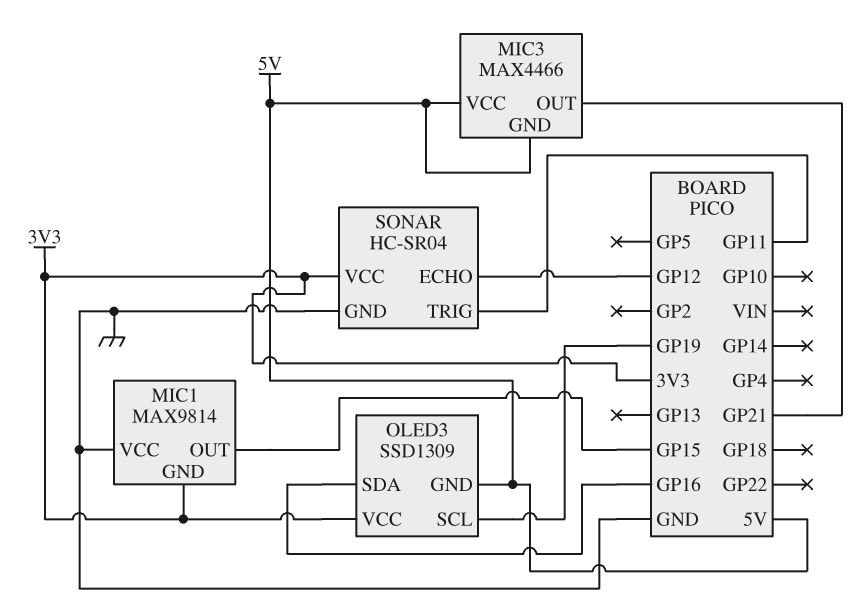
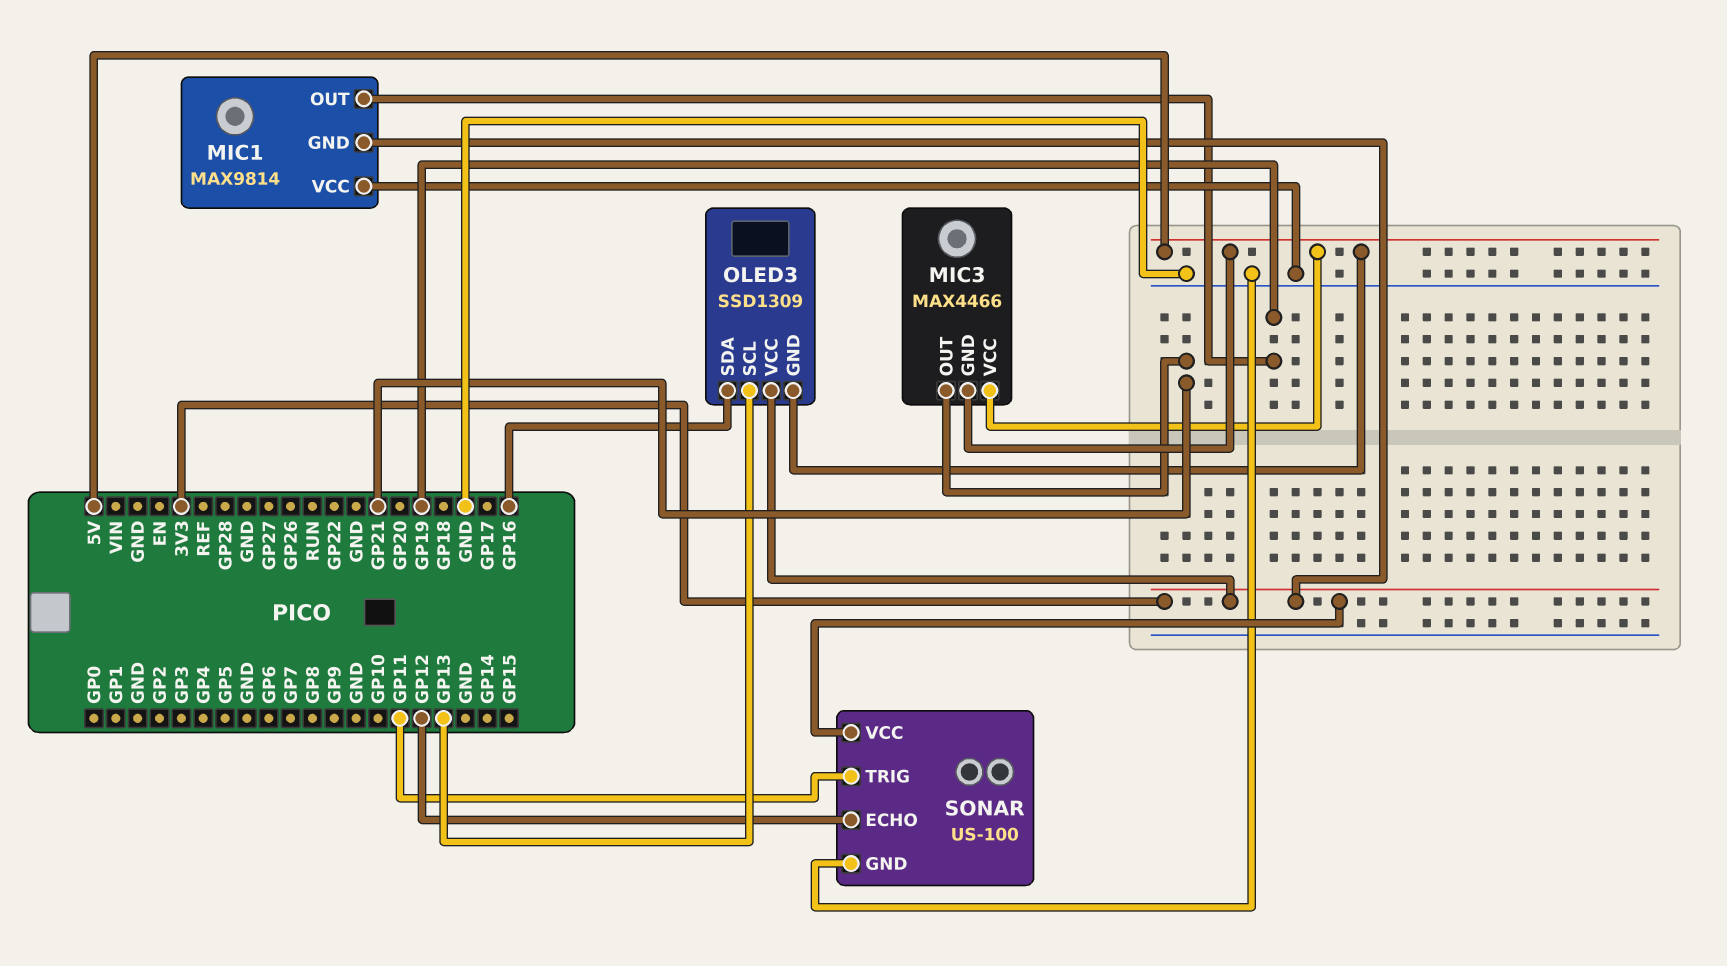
MIC1 pin OUT: GP15 -> GP19
OLED3 pin SCL: GP19 -> GP13
SONAR: HC-SR04 -> US-100

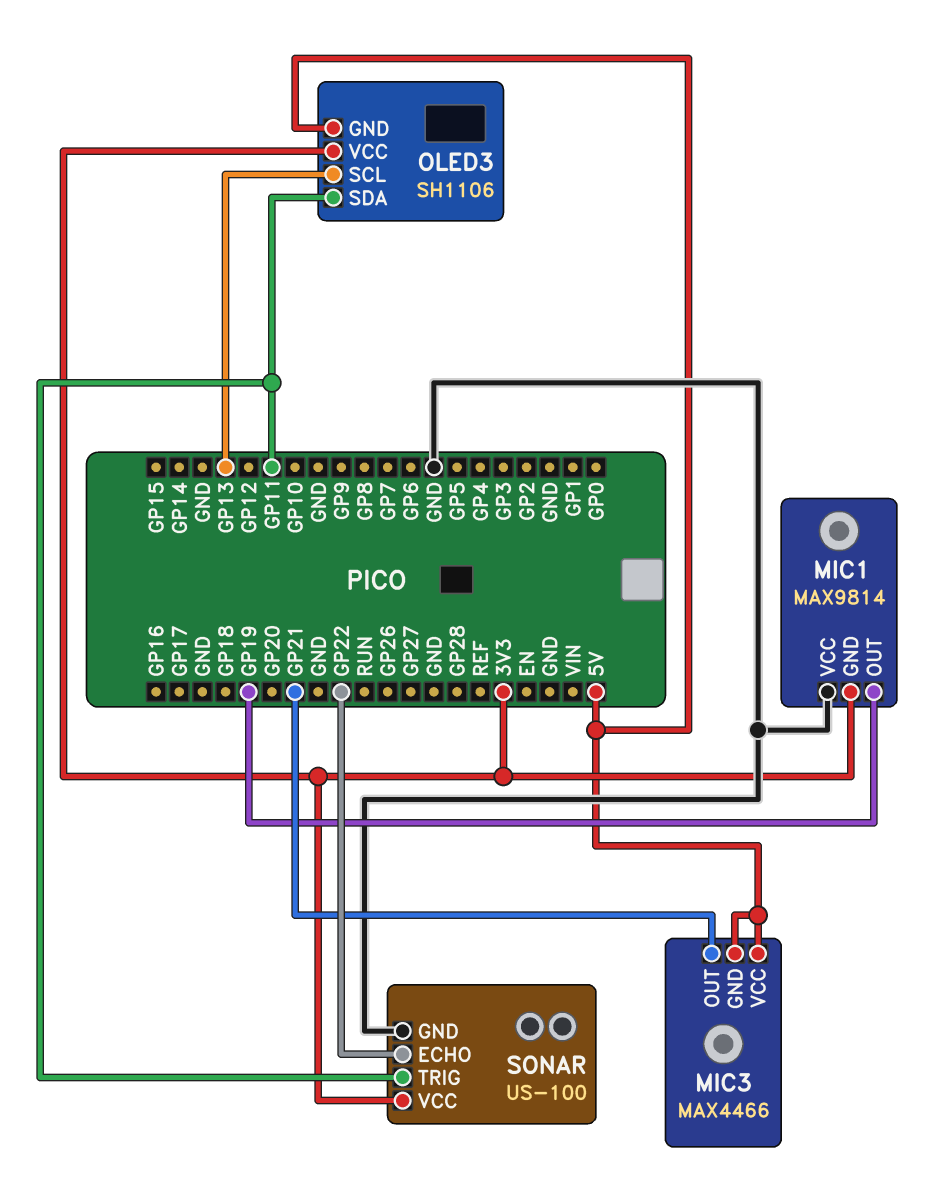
OLED3: SSD1309 -> SH1106
OLED3 pin SDA: GP16 -> GP11
SONAR pin ECHO: GP12 -> GP22

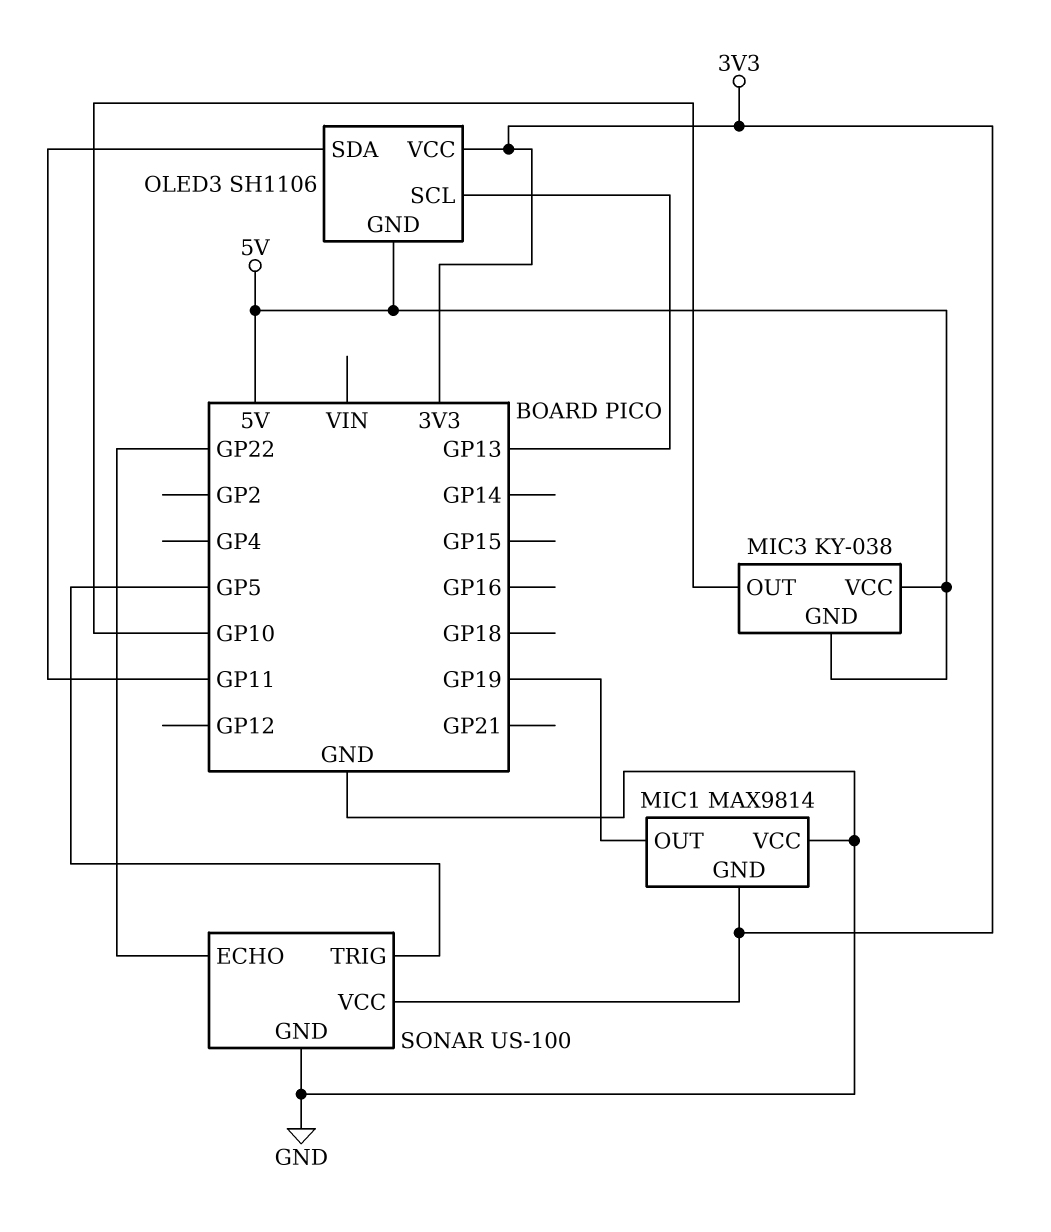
MIC3: MAX4466 -> KY-038
MIC3 pin OUT: GP21 -> GP10
SONAR pin TRIG: GP11 -> GP5

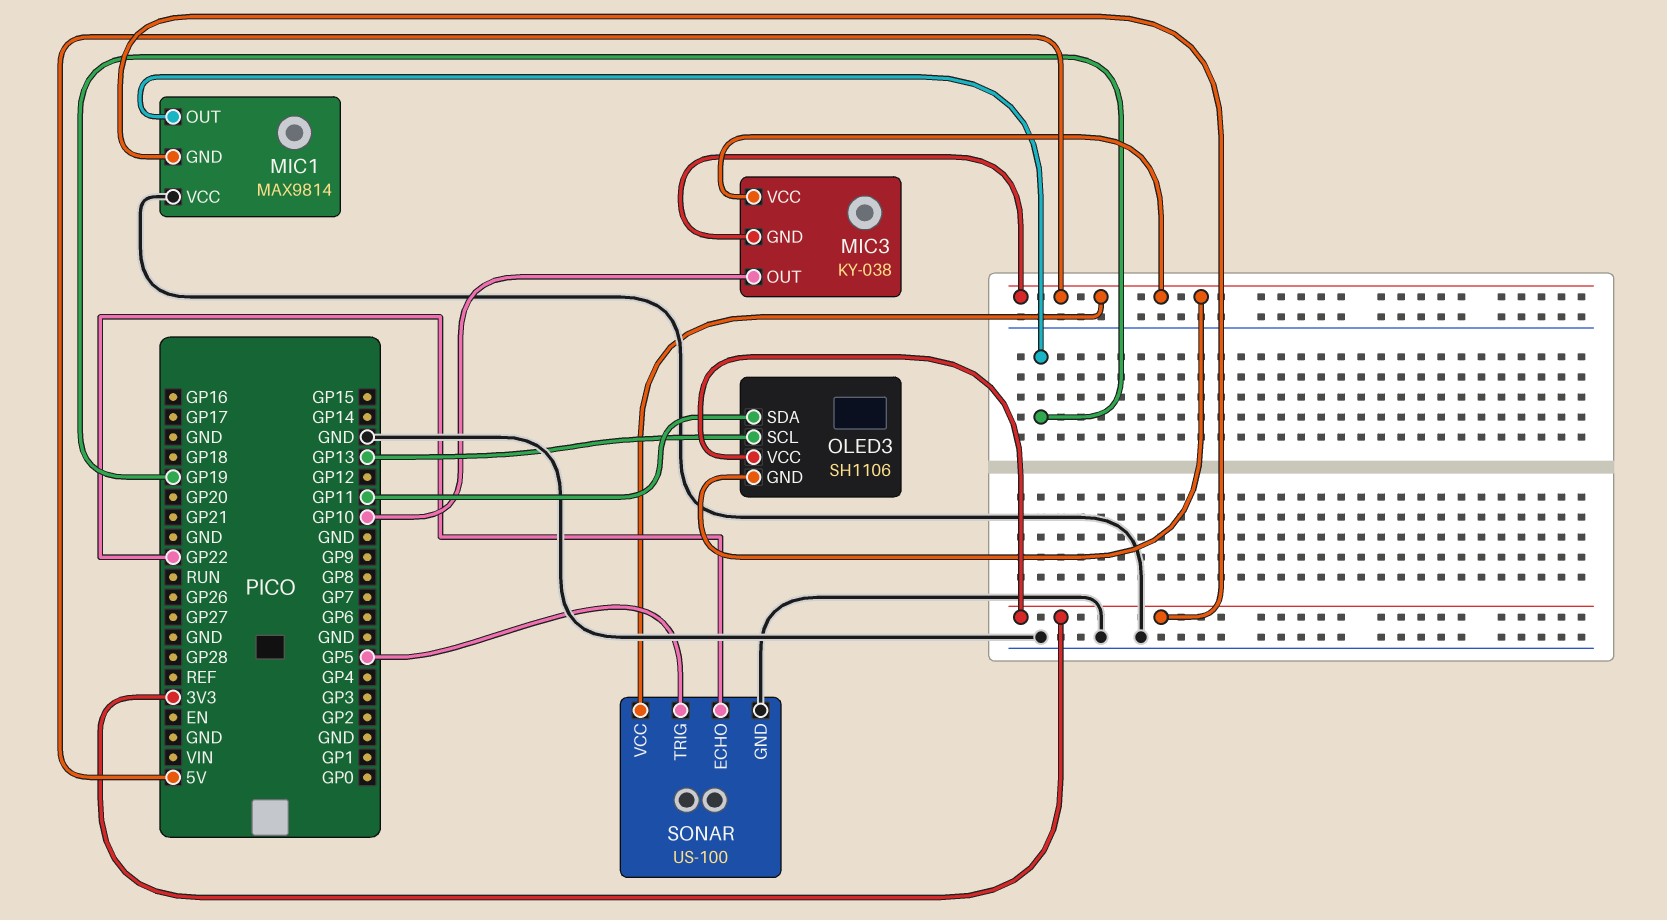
SONAR pin VCC: 3V3 -> 5V

